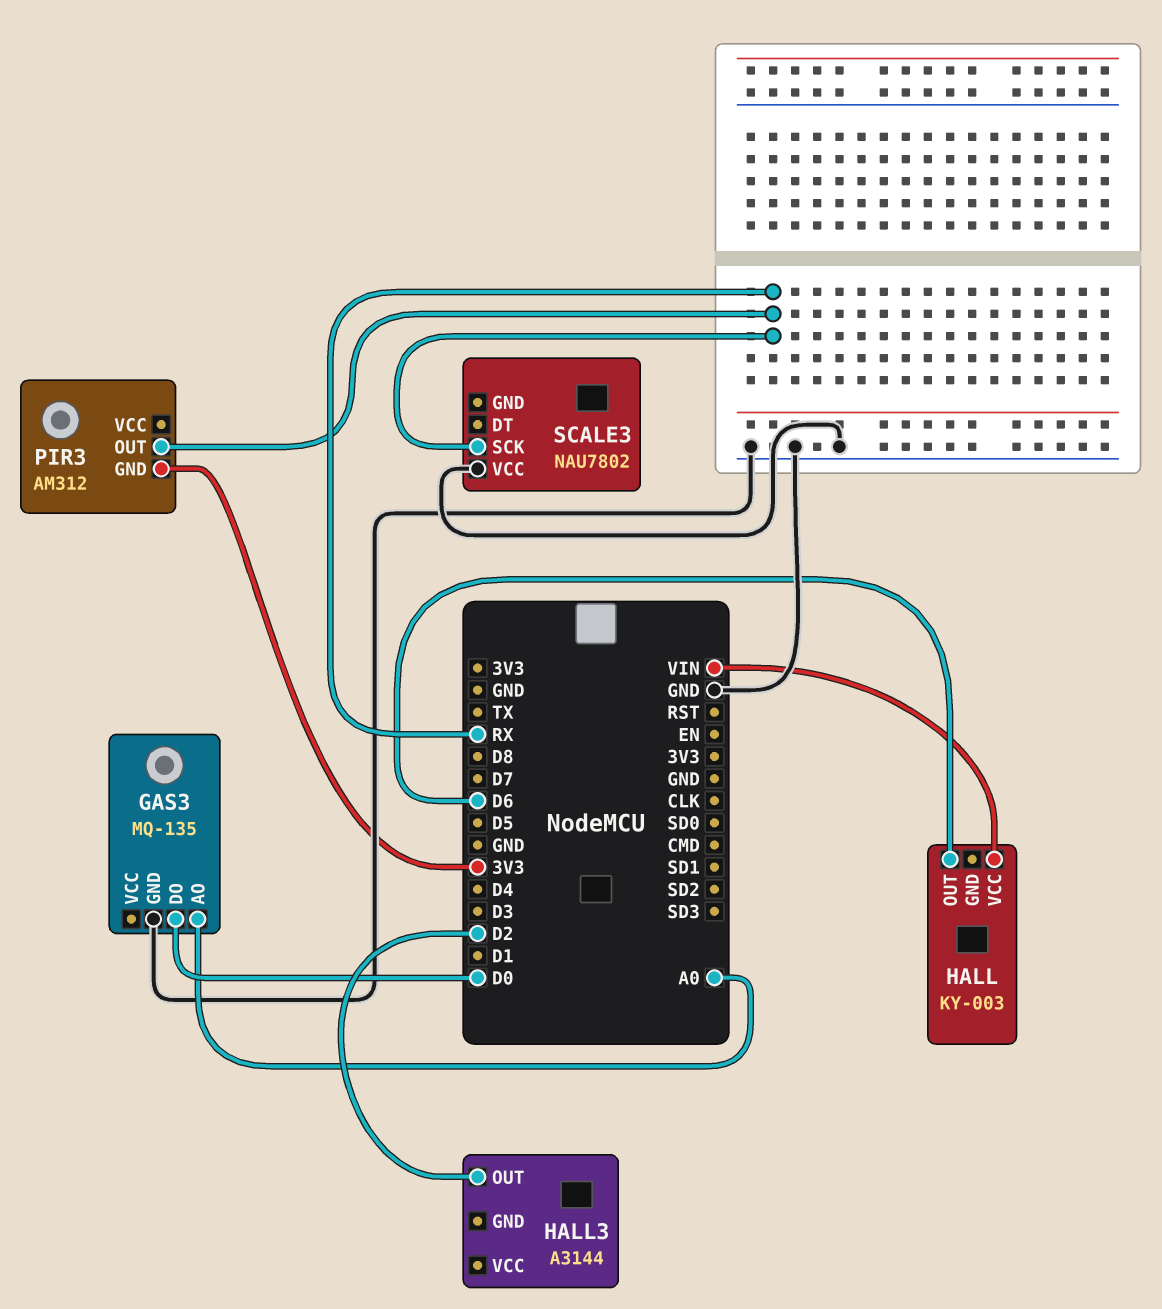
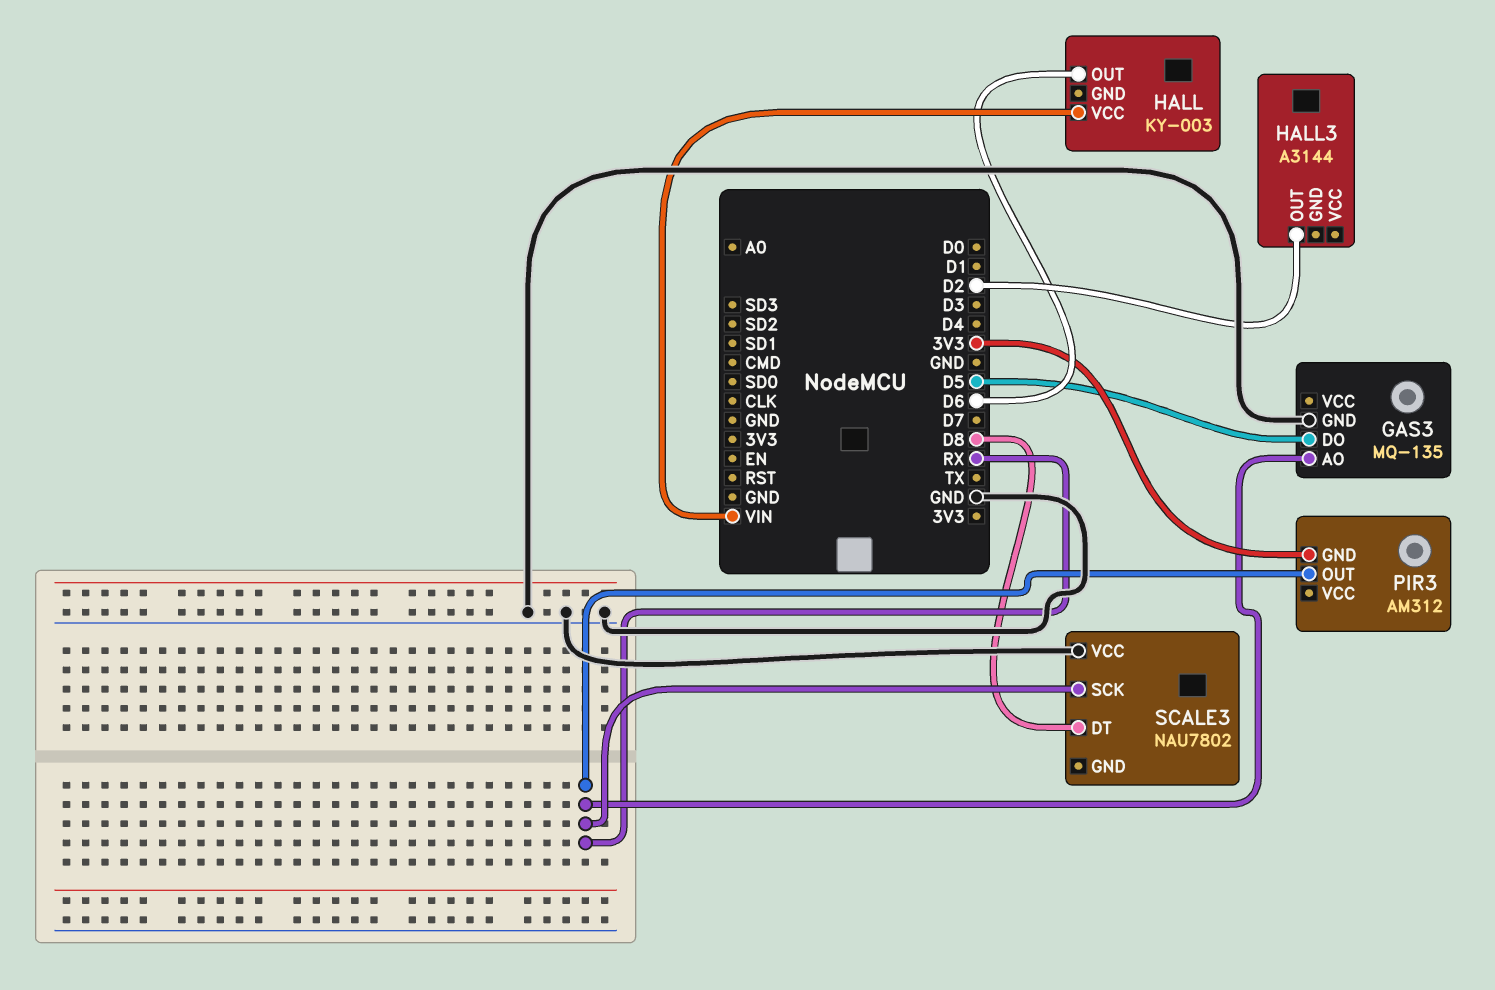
GAS3 pin AO: A0 -> RX
GAS3 pin DO: D0 -> D5
SCALE3 pin DT: none -> D8

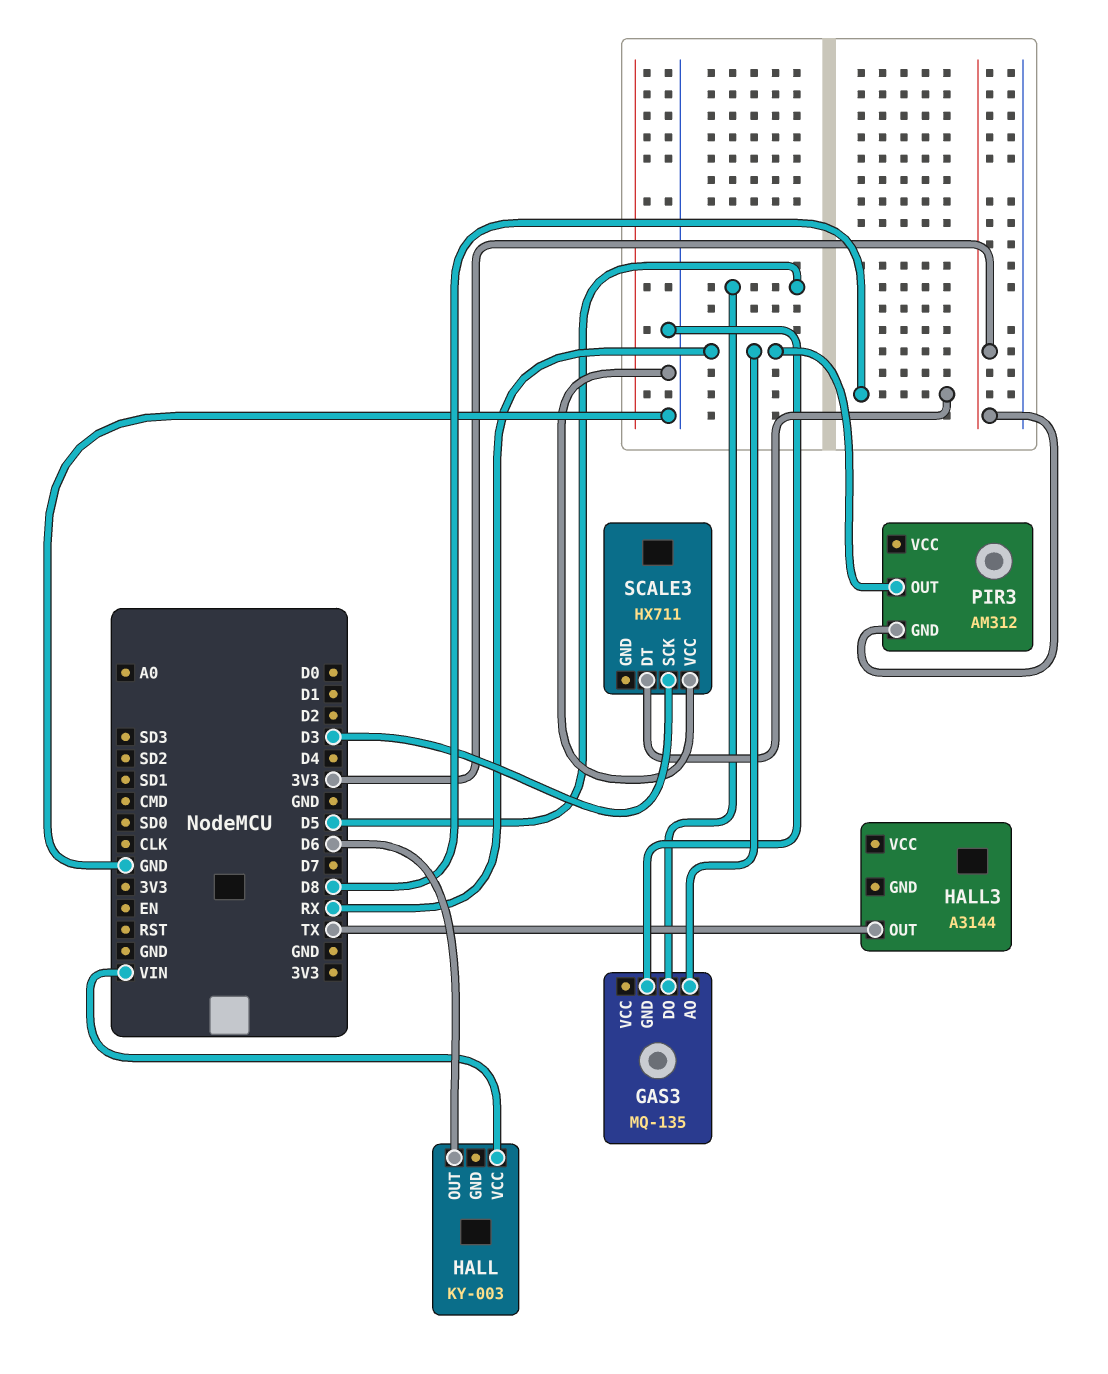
HALL3 pin OUT: D2 -> TX
SCALE3: NAU7802 -> HX711
SCALE3 pin SCK: RX -> D3

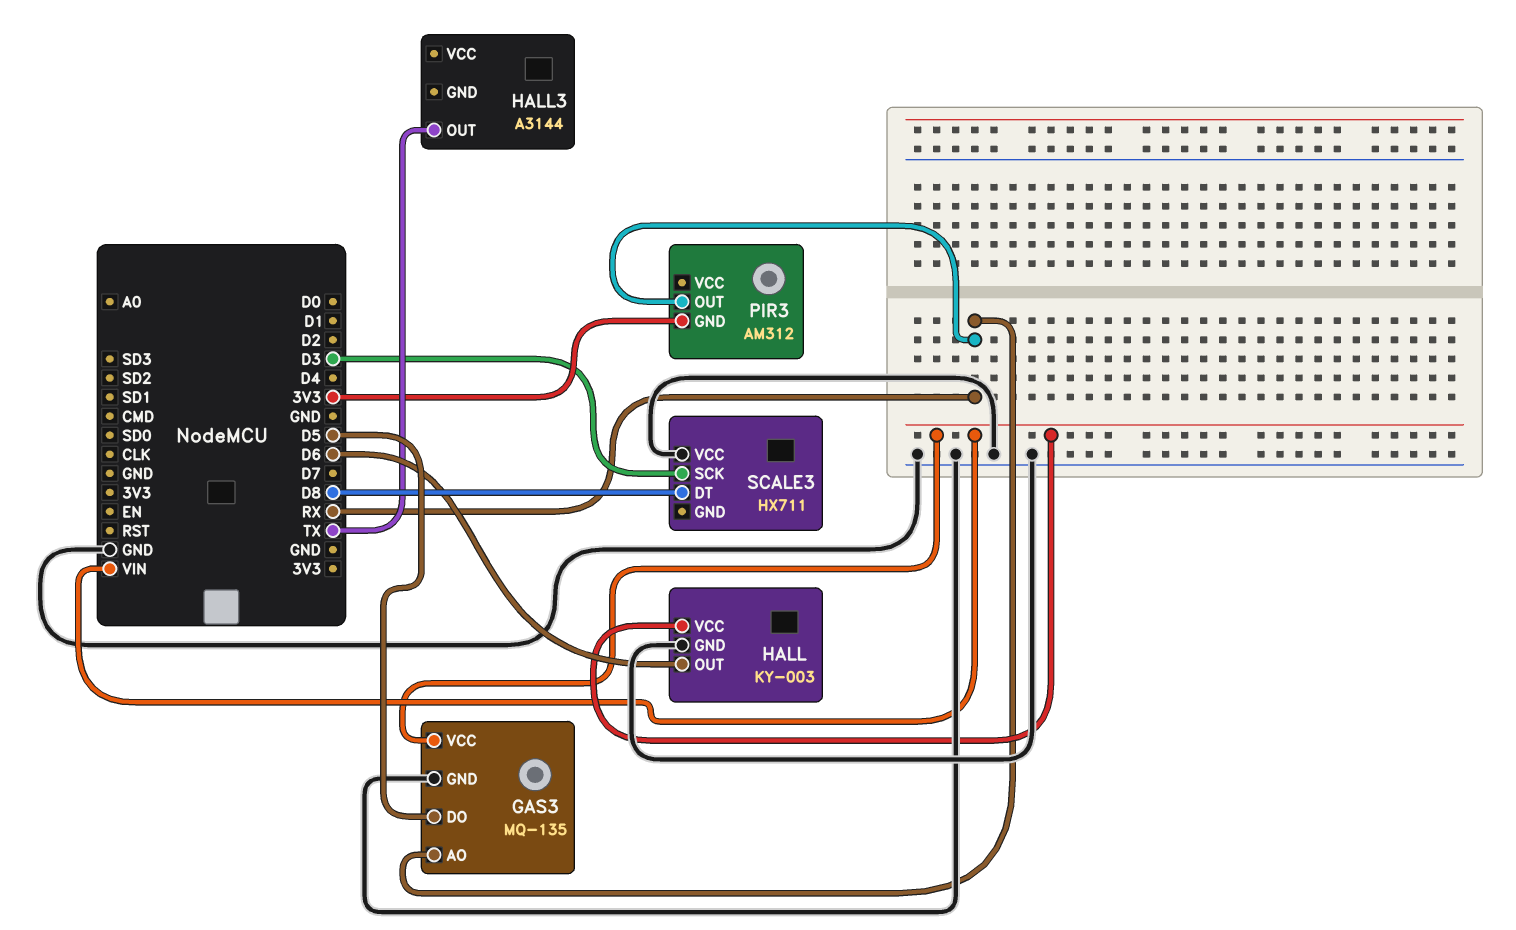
GAS3 pin VCC: none -> VIN
HALL pin GND: none -> GND

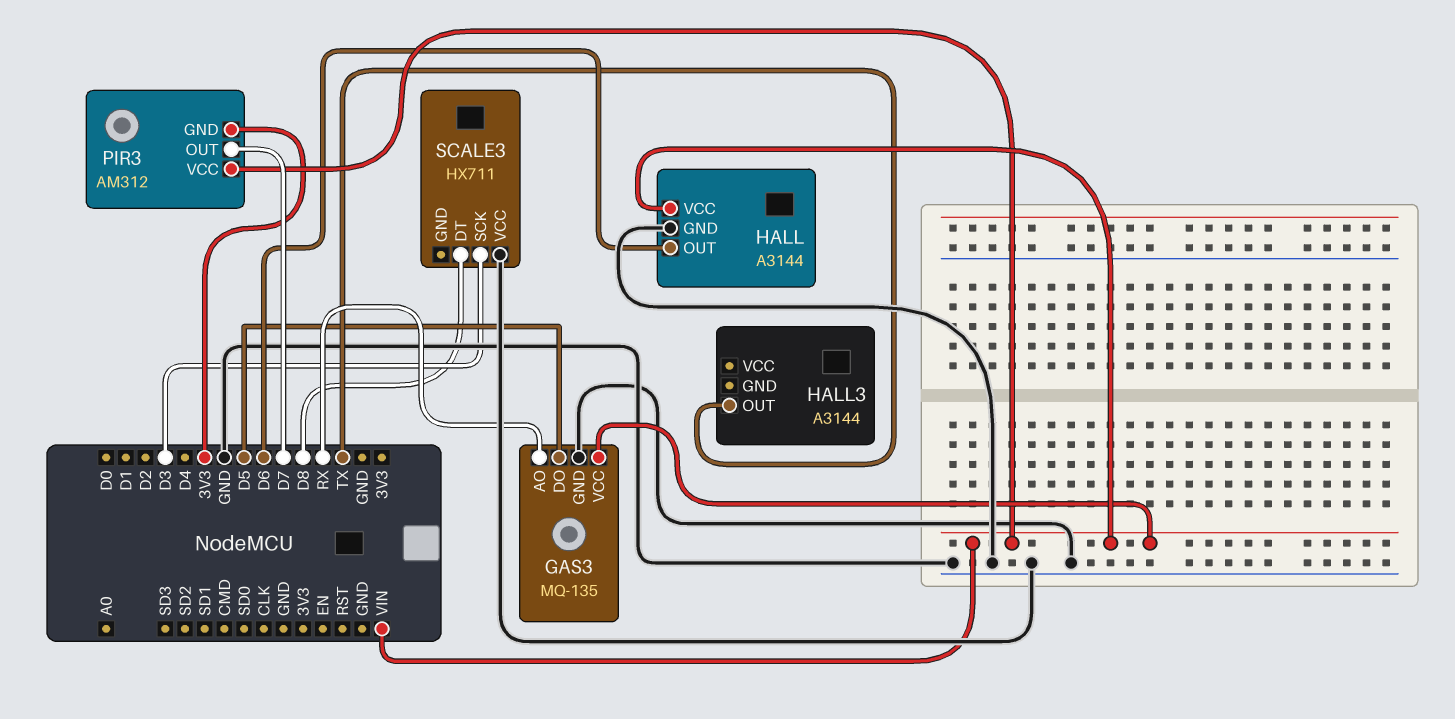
HALL: KY-003 -> A3144
PIR3 pin OUT: RX -> D7
PIR3 pin VCC: none -> VIN

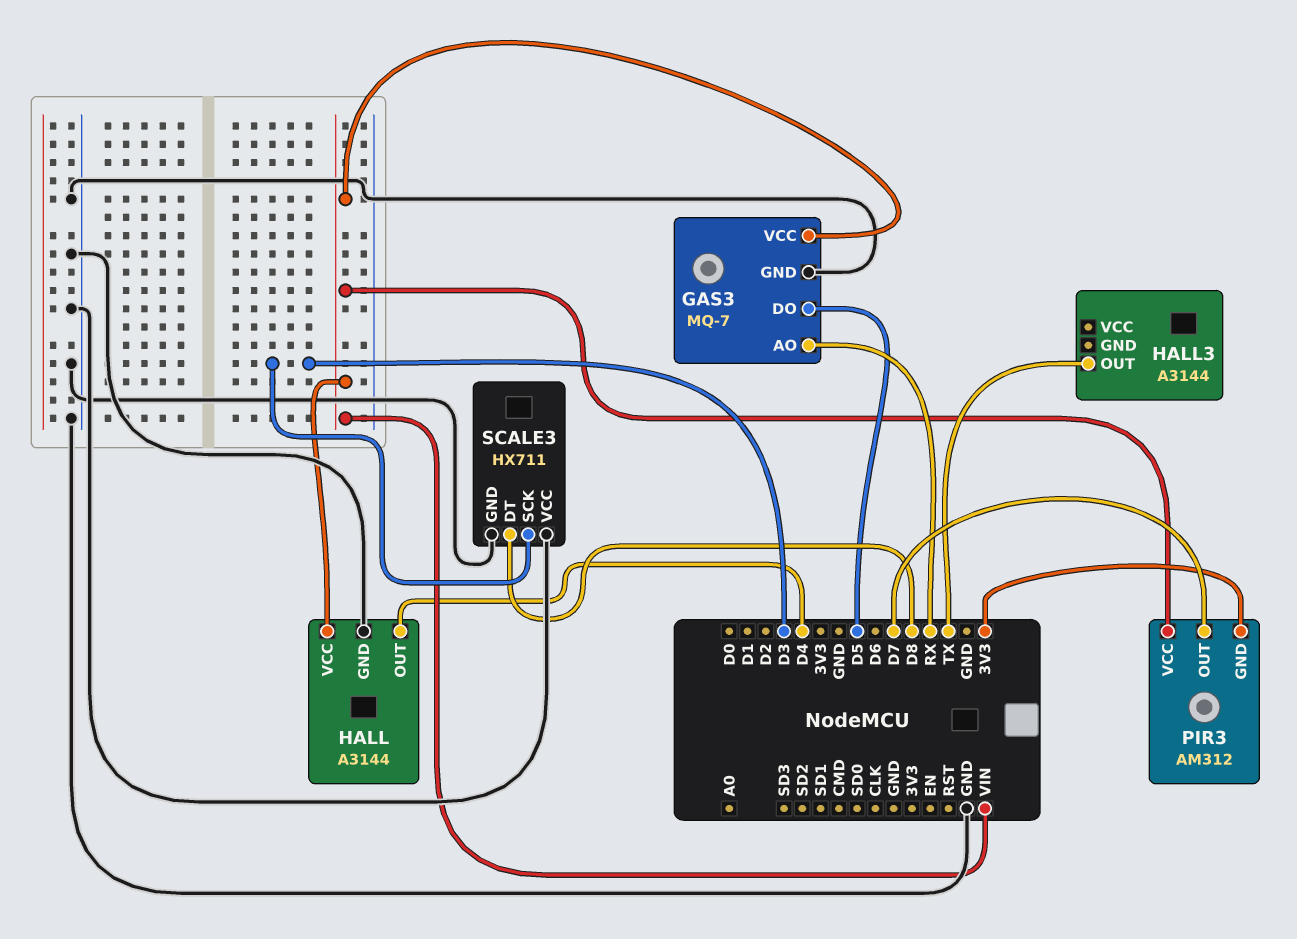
GAS3: MQ-135 -> MQ-7
HALL pin OUT: D6 -> D4
SCALE3 pin GND: none -> GND

